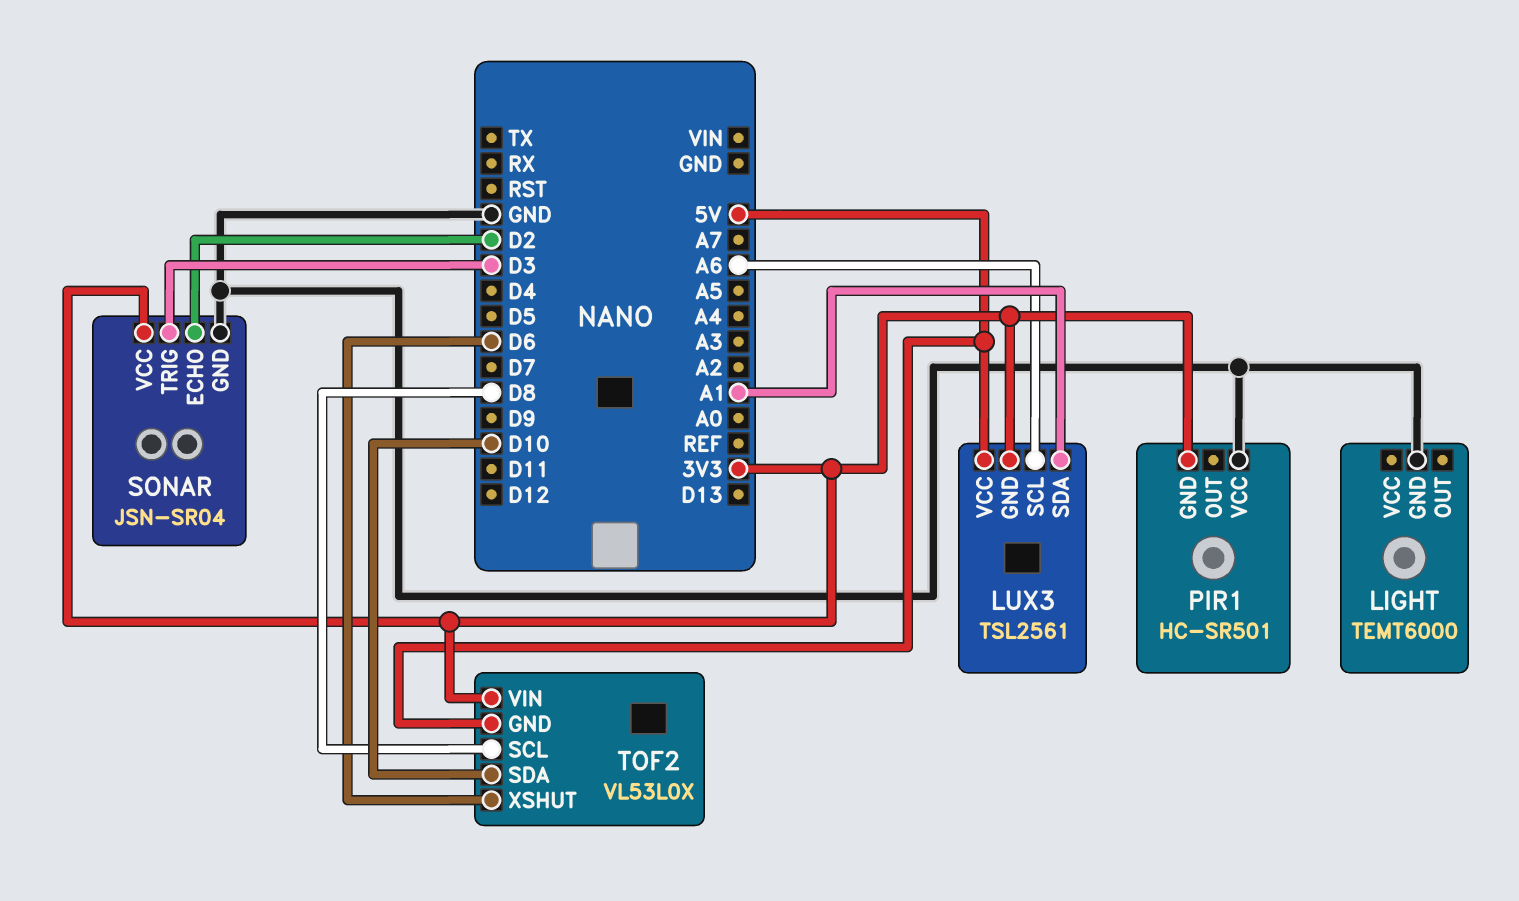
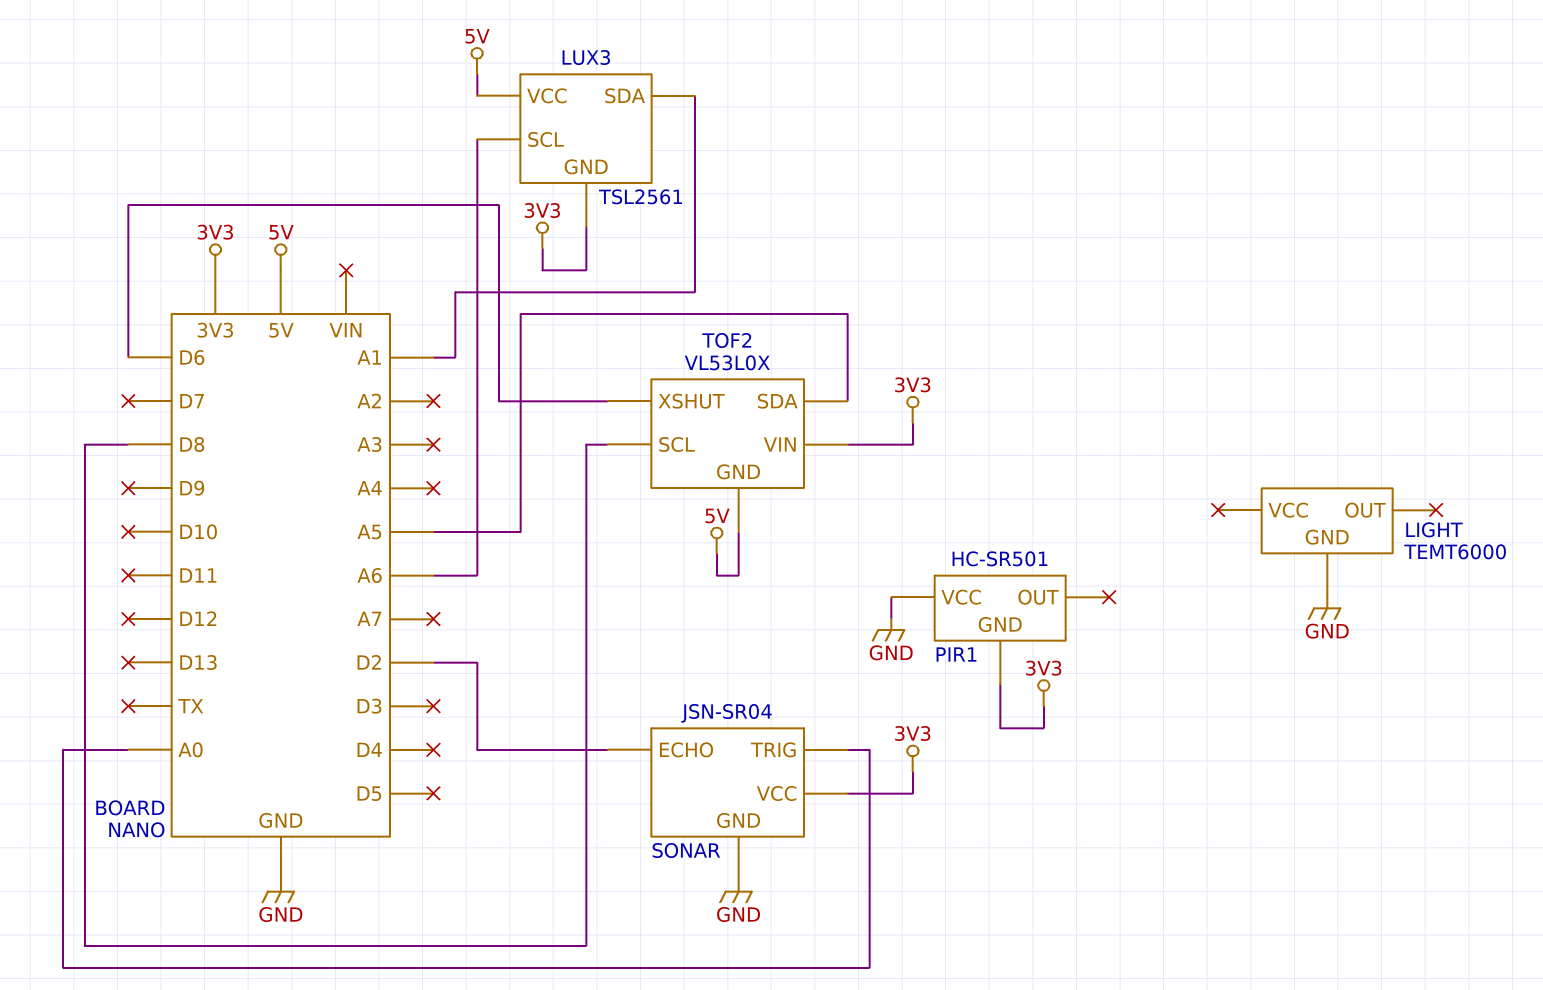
SONAR pin TRIG: D3 -> A0
TOF2 pin SDA: D10 -> A5

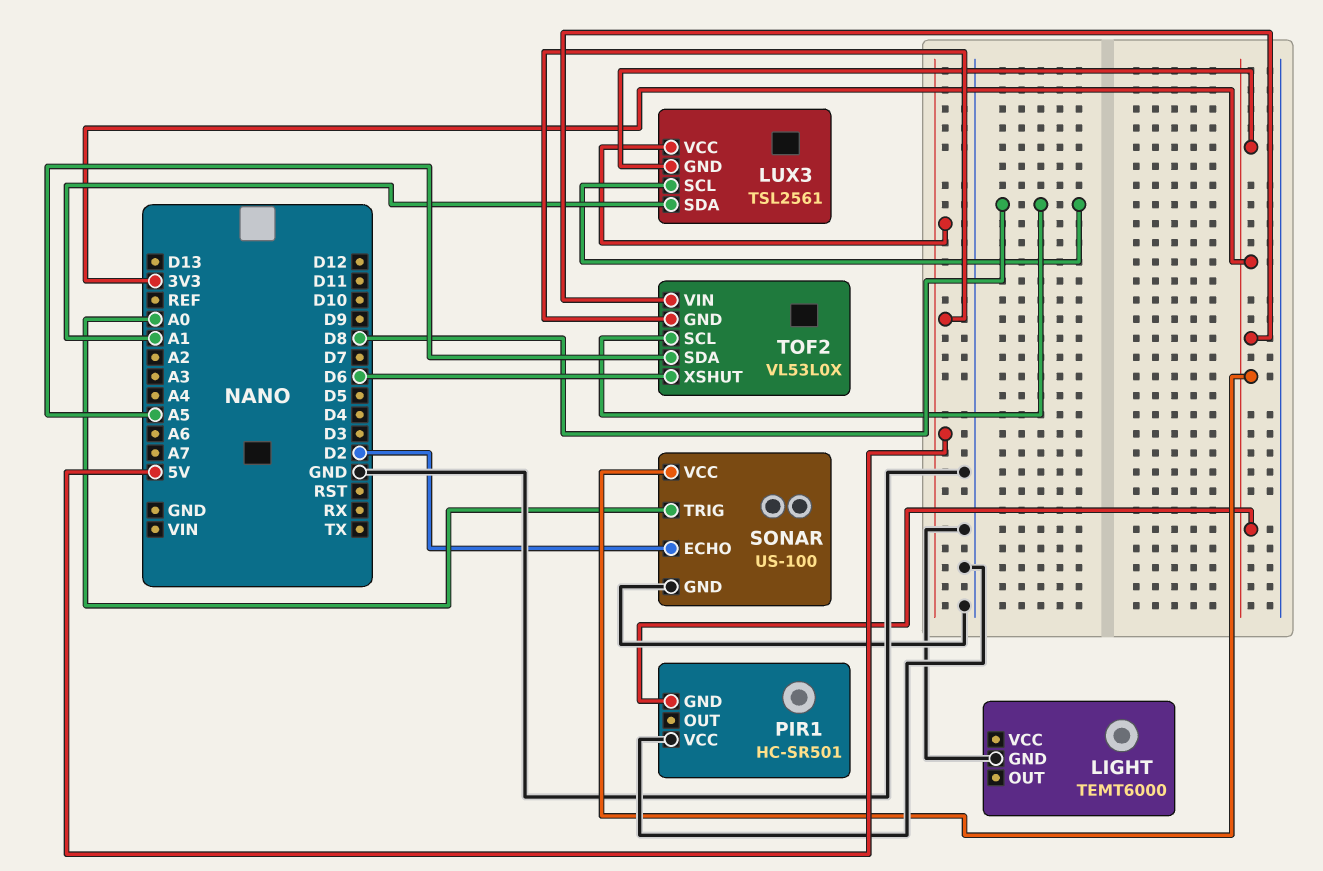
LUX3 pin SCL: A6 -> D8
SONAR: JSN-SR04 -> US-100

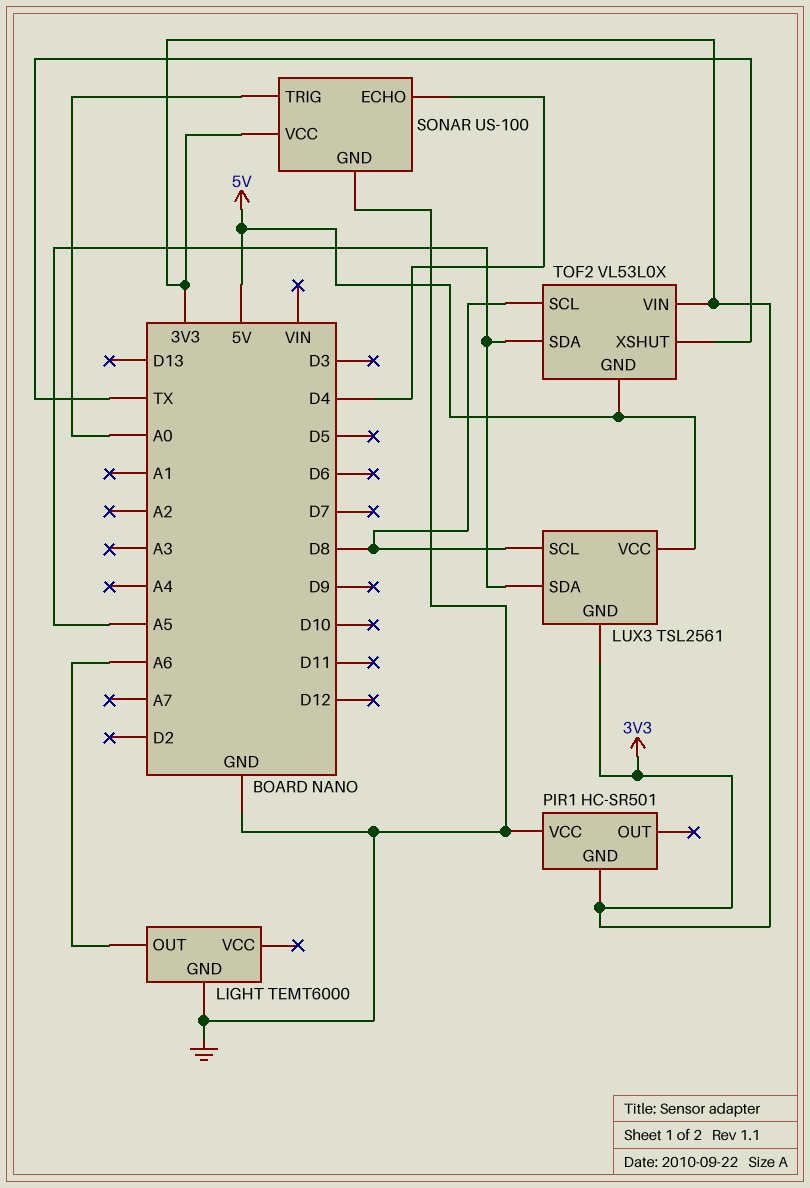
LIGHT pin OUT: none -> A6
LUX3 pin SDA: A1 -> A5
SONAR pin ECHO: D2 -> D4
TOF2 pin XSHUT: D6 -> TX

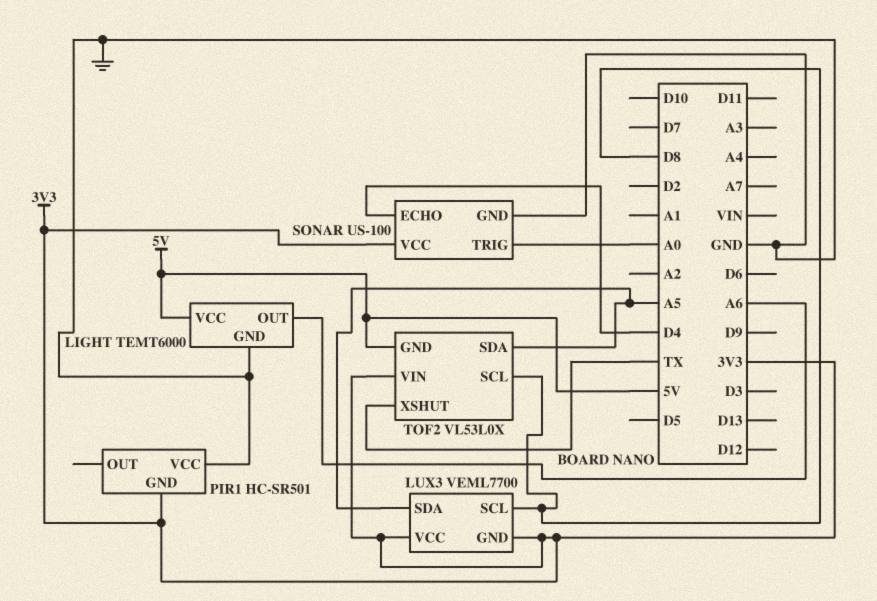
LIGHT pin VCC: none -> 5V
LUX3: TSL2561 -> VEML7700
LUX3 pin VCC: 5V -> 3V3

